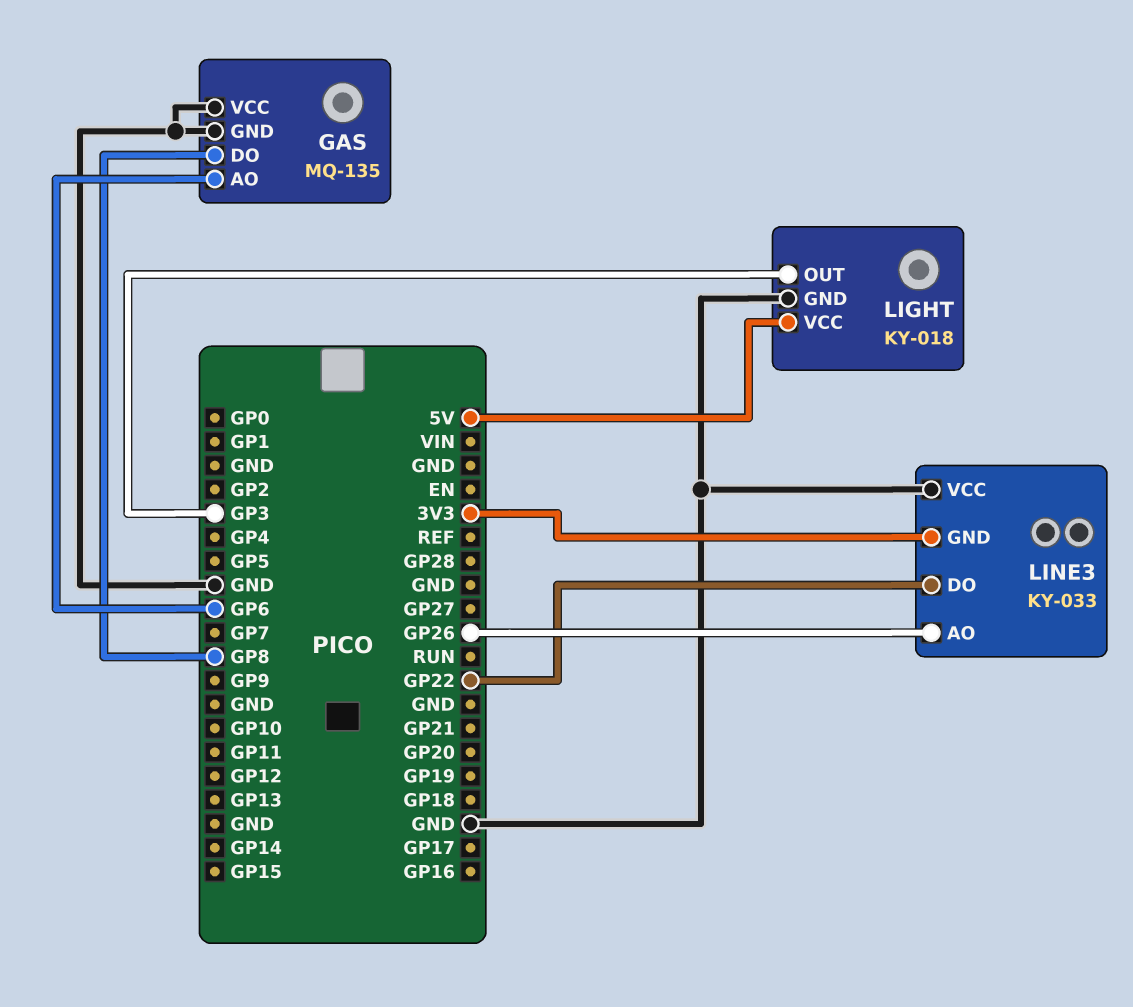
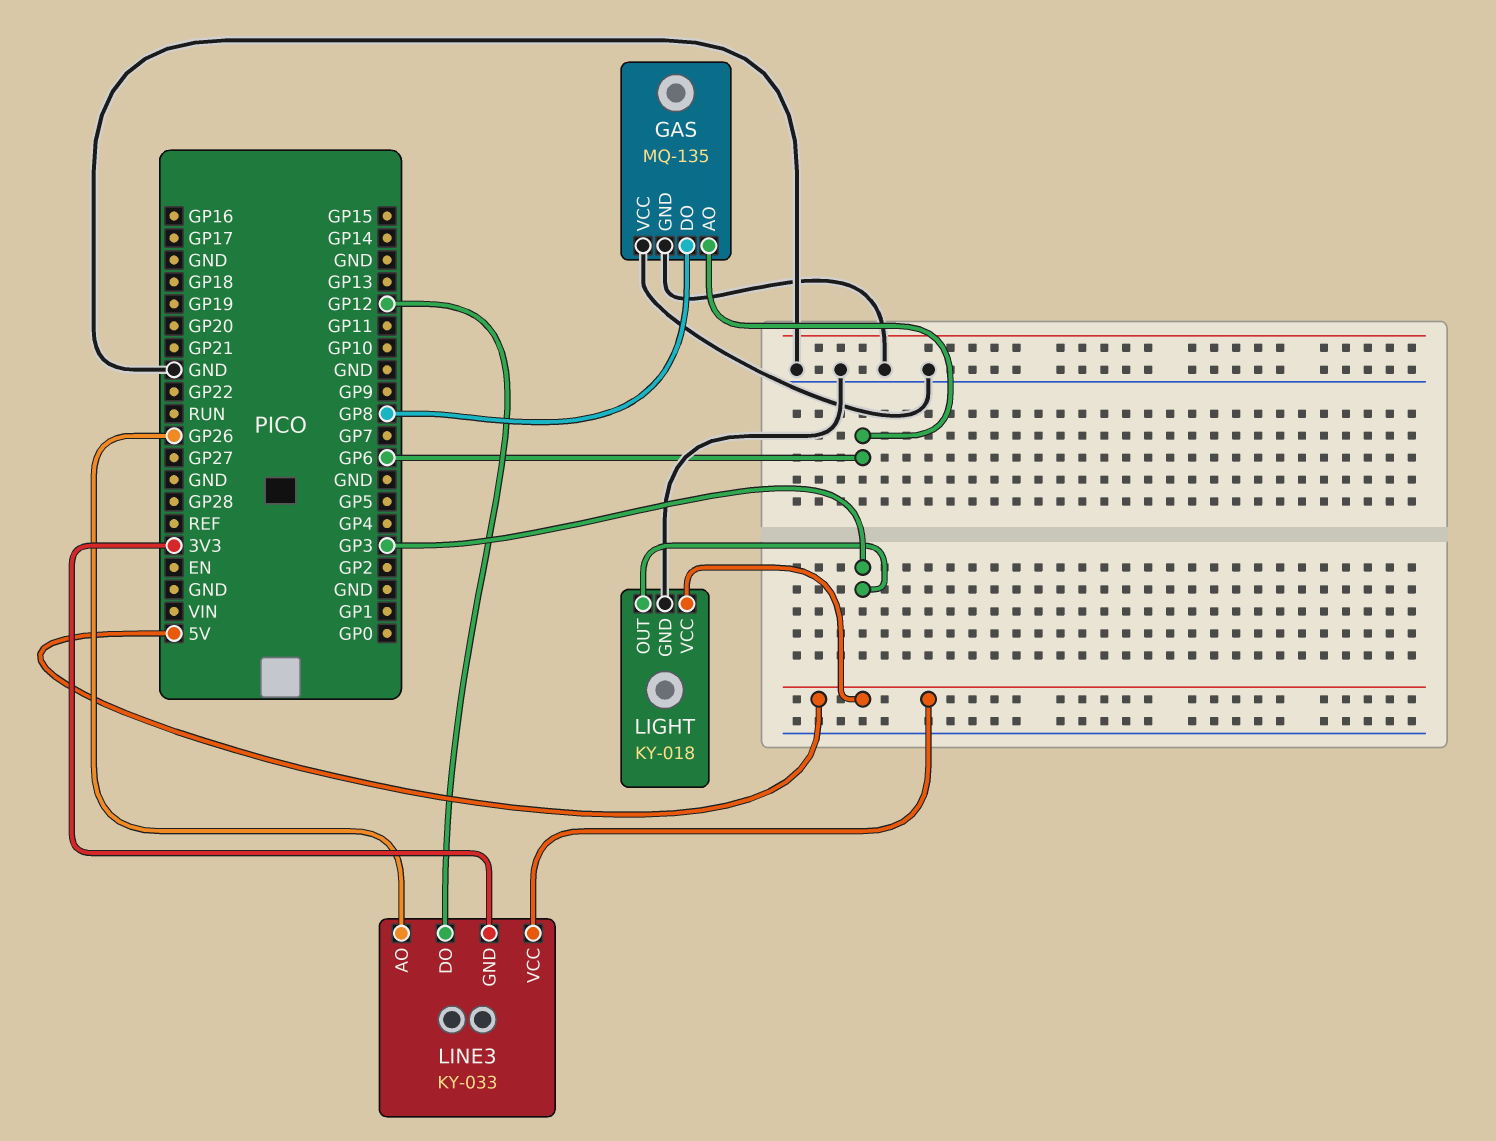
LINE3 pin DO: GP22 -> GP12
LINE3 pin VCC: GND -> 5V

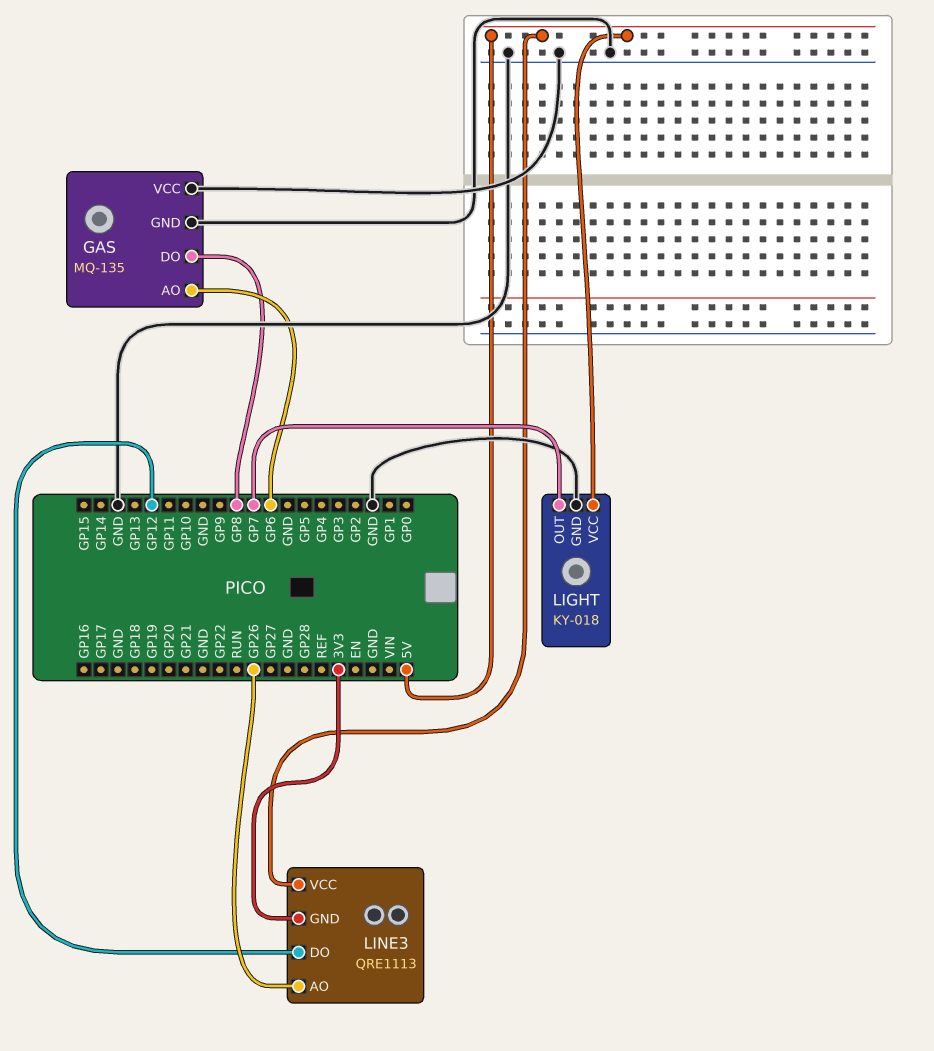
LIGHT pin OUT: GP3 -> GP7
LINE3: KY-033 -> QRE1113

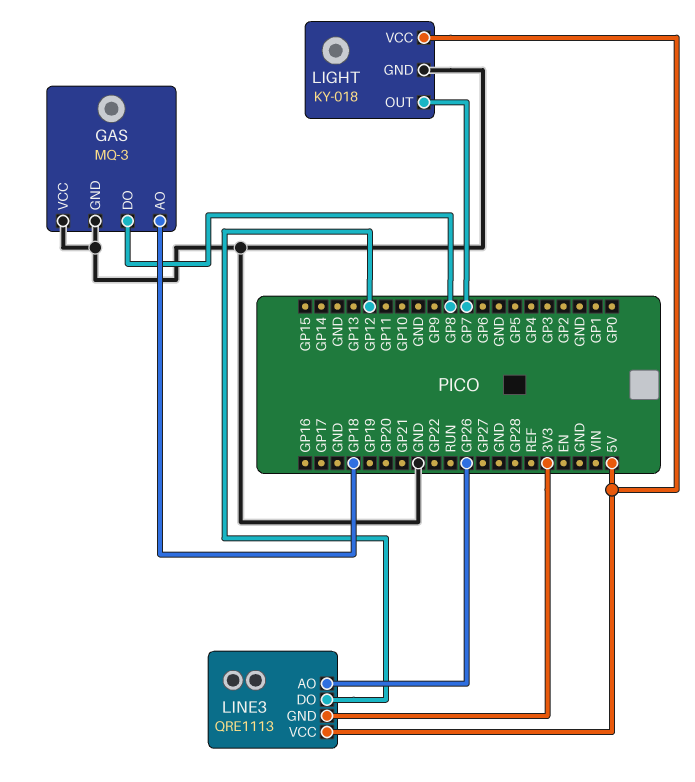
GAS: MQ-135 -> MQ-3
GAS pin AO: GP6 -> GP18

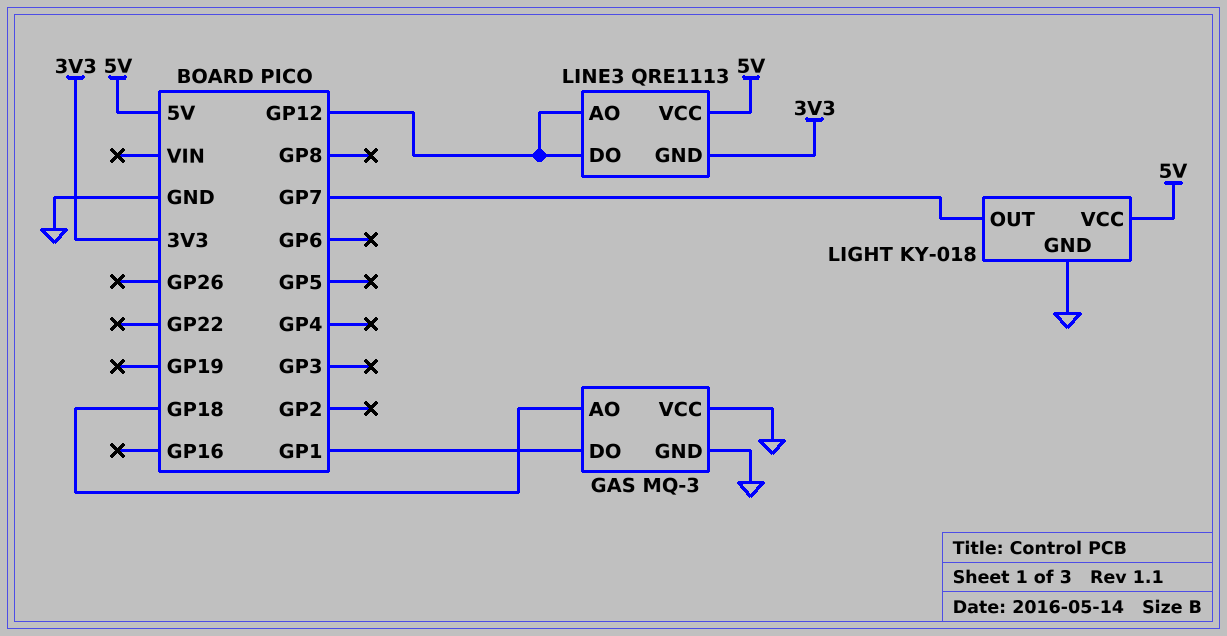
GAS pin DO: GP8 -> GP1
LINE3 pin AO: GP26 -> GP12

